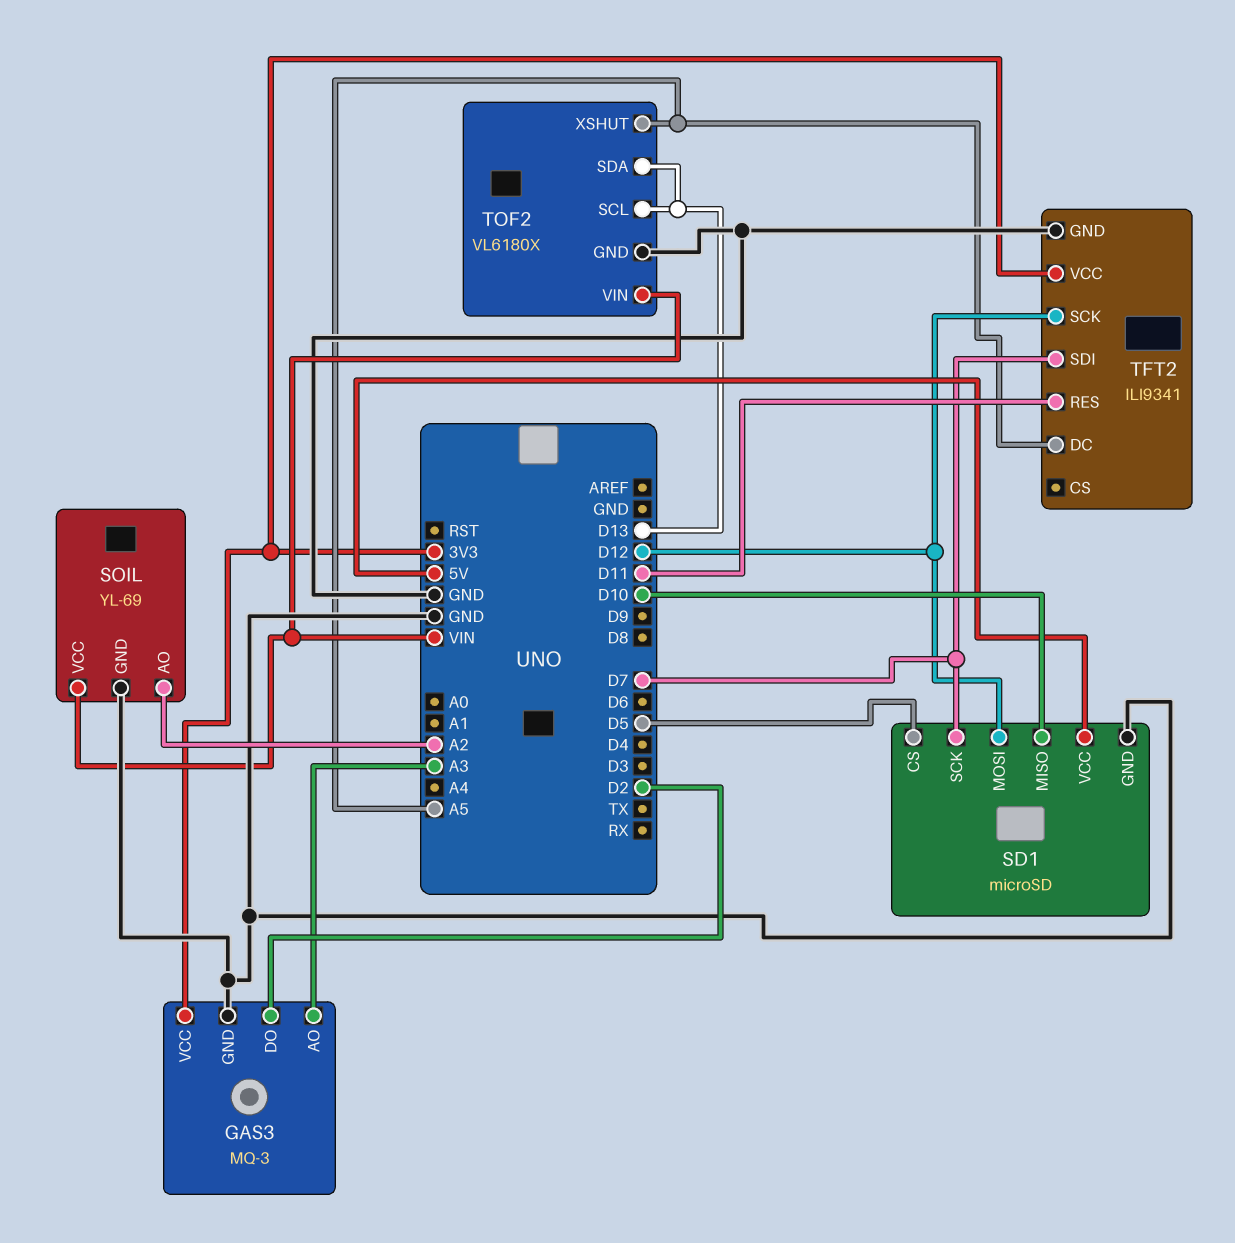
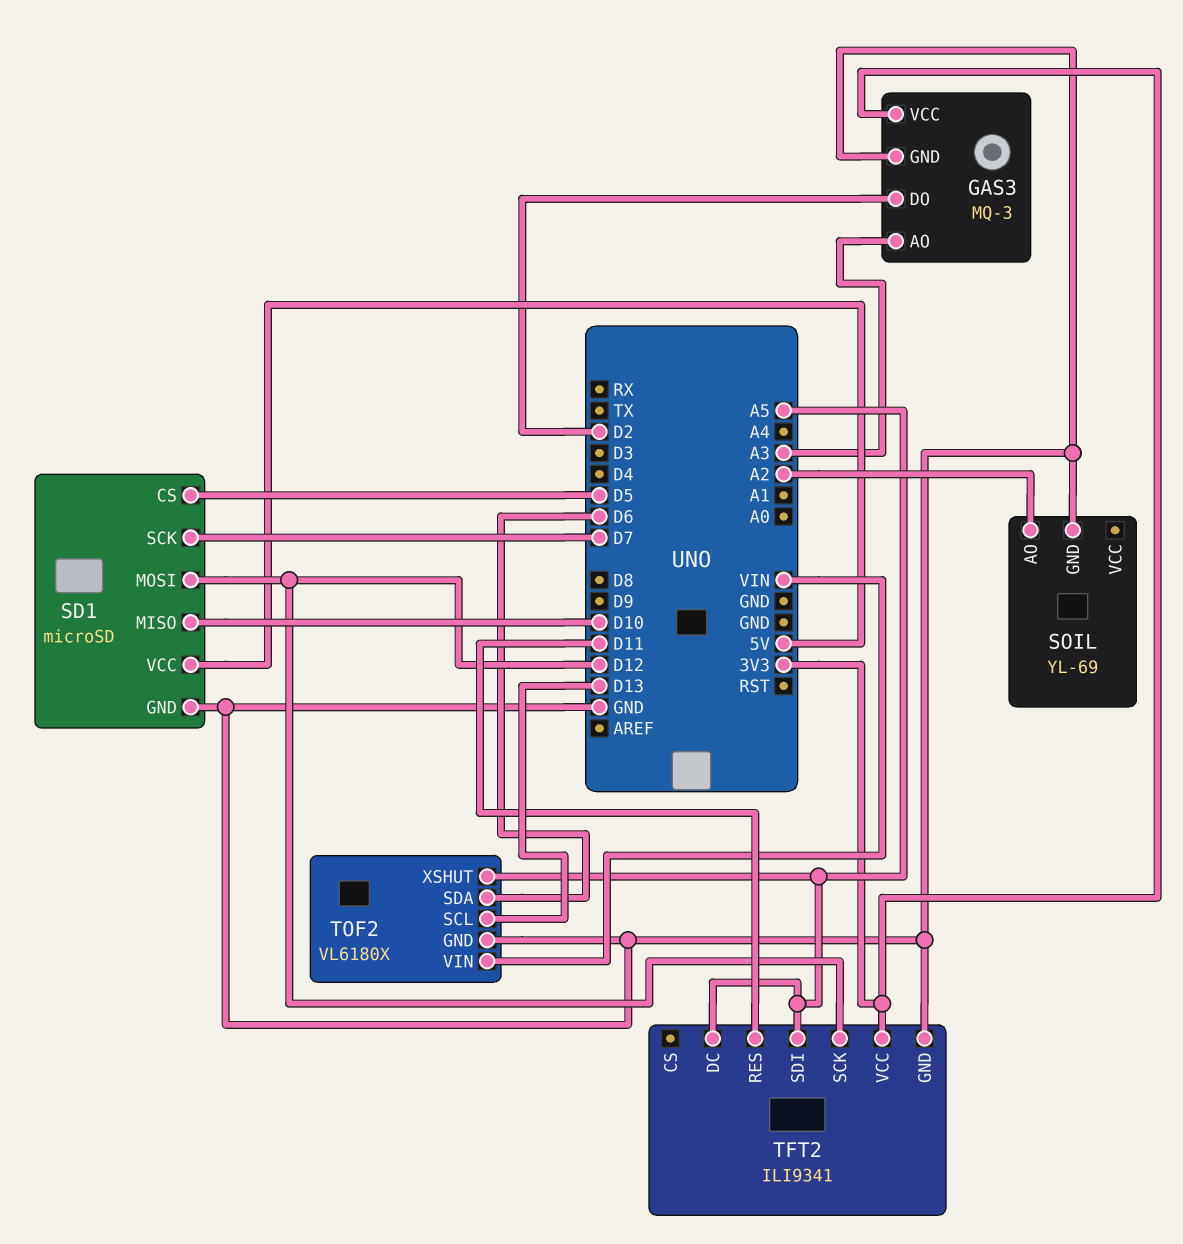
SOIL pin VCC: VIN -> none
TFT2 pin SDI: D7 -> A5
TOF2 pin SDA: D13 -> D6

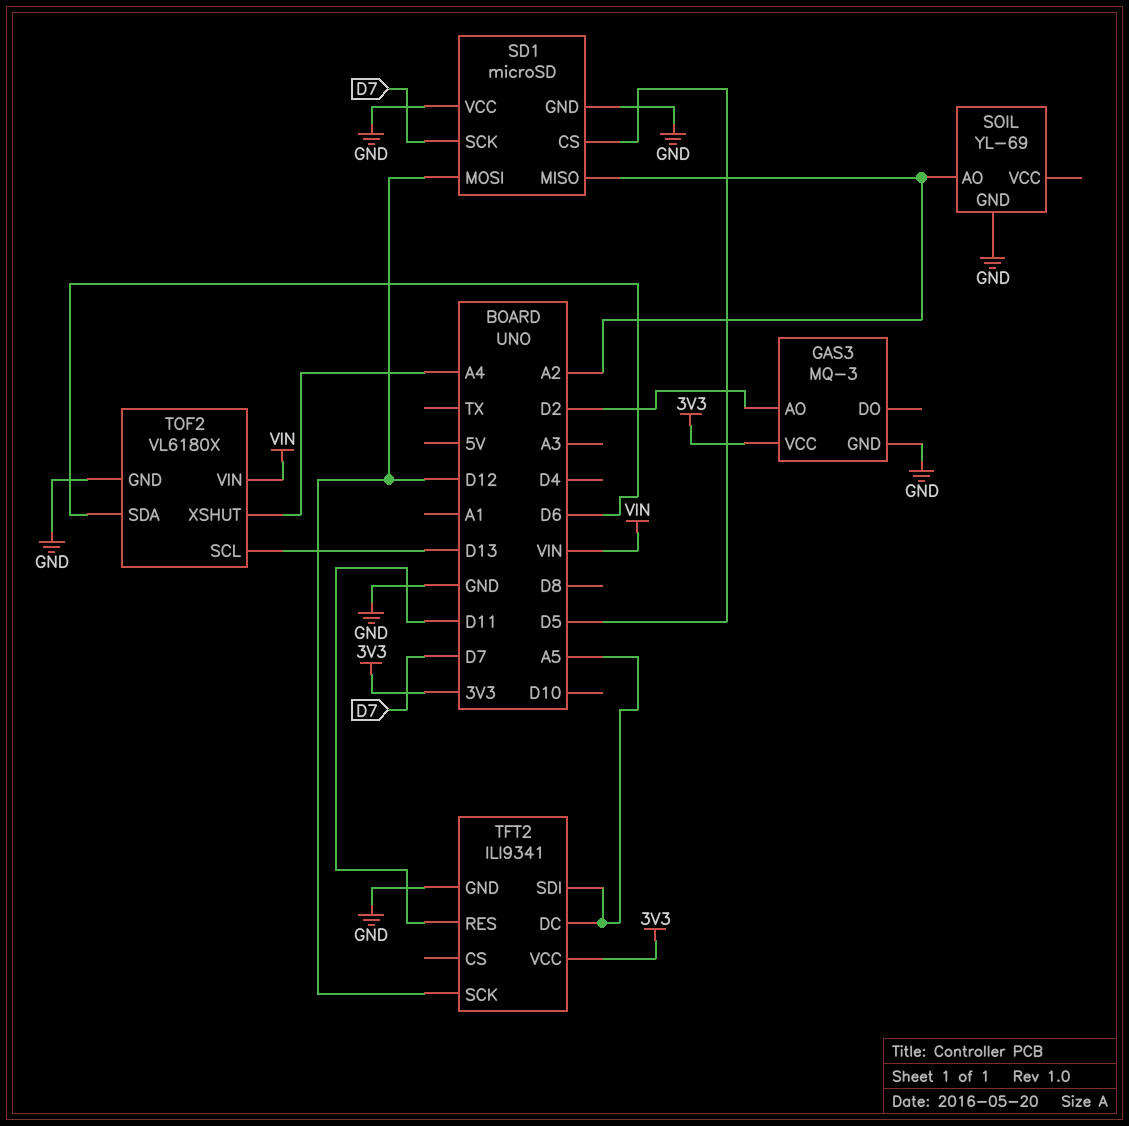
GAS3 pin AO: A3 -> D2
GAS3 pin DO: D2 -> none
SD1 pin MISO: D10 -> A2
SD1 pin VCC: 5V -> GND
TOF2 pin XSHUT: A5 -> A4

